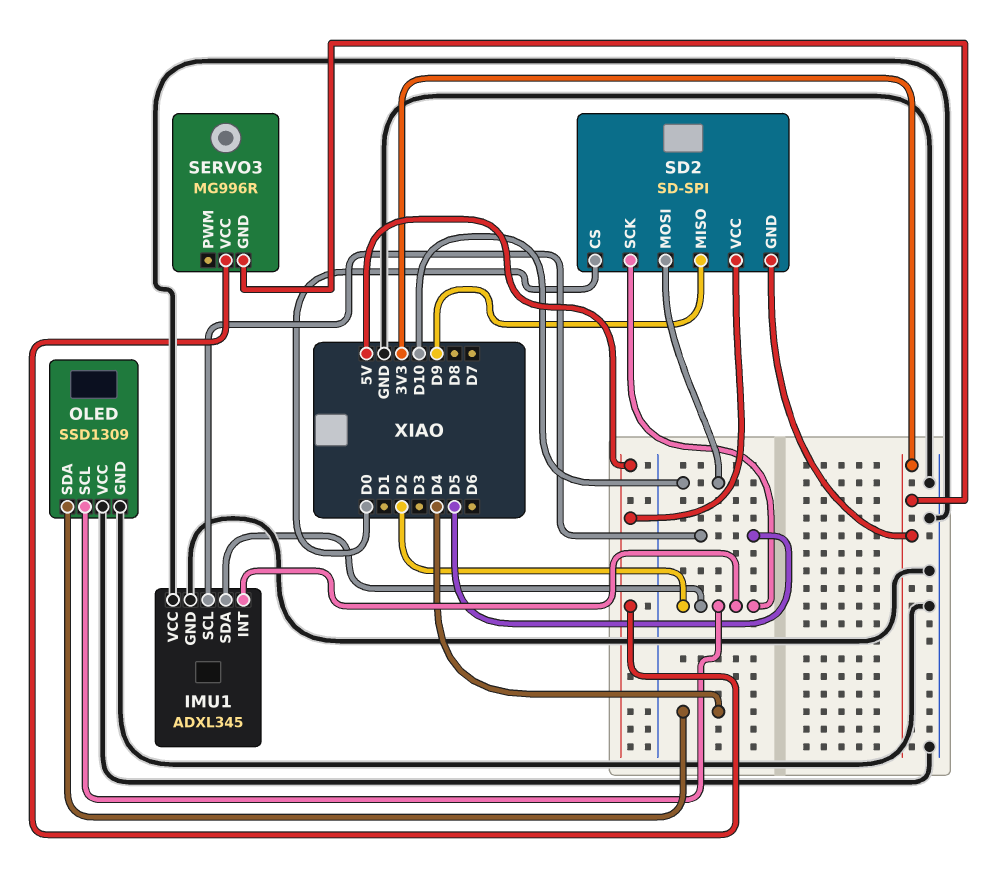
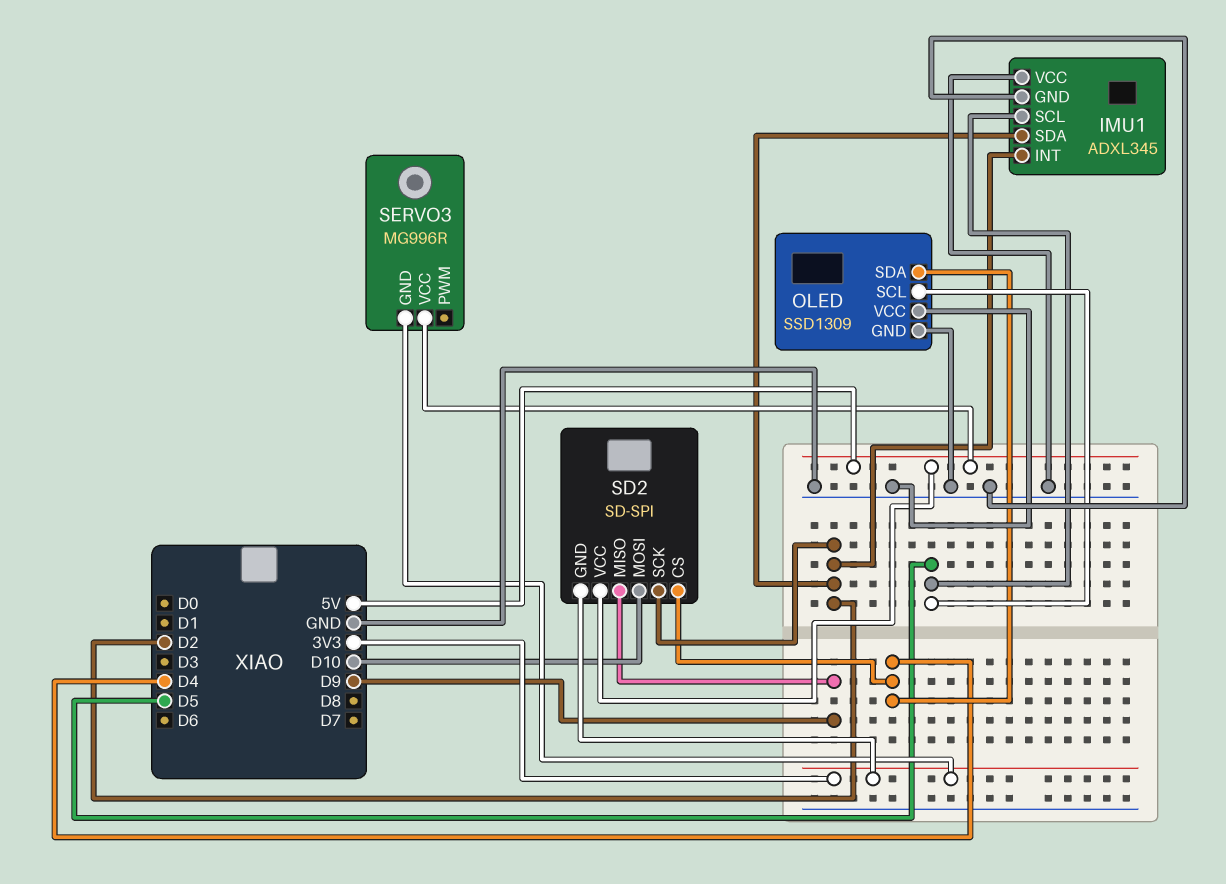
OLED pin SCL: D2 -> D5
SD2 pin CS: D0 -> D4

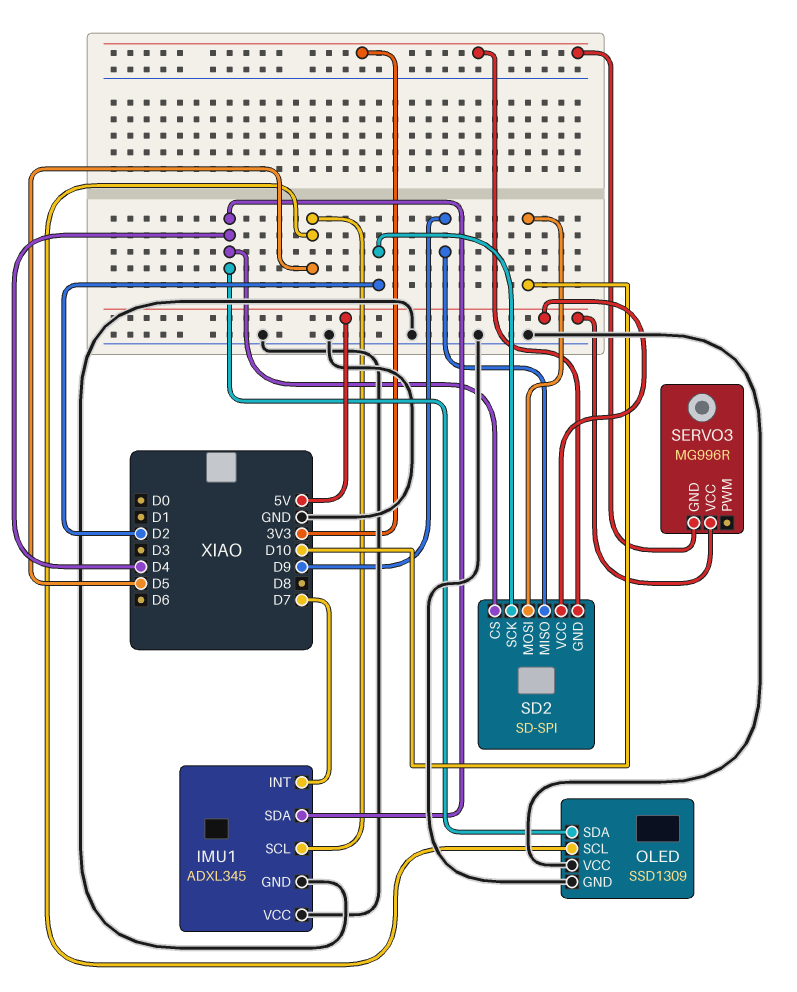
IMU1 pin INT: D2 -> D7
IMU1 pin SDA: D2 -> D4

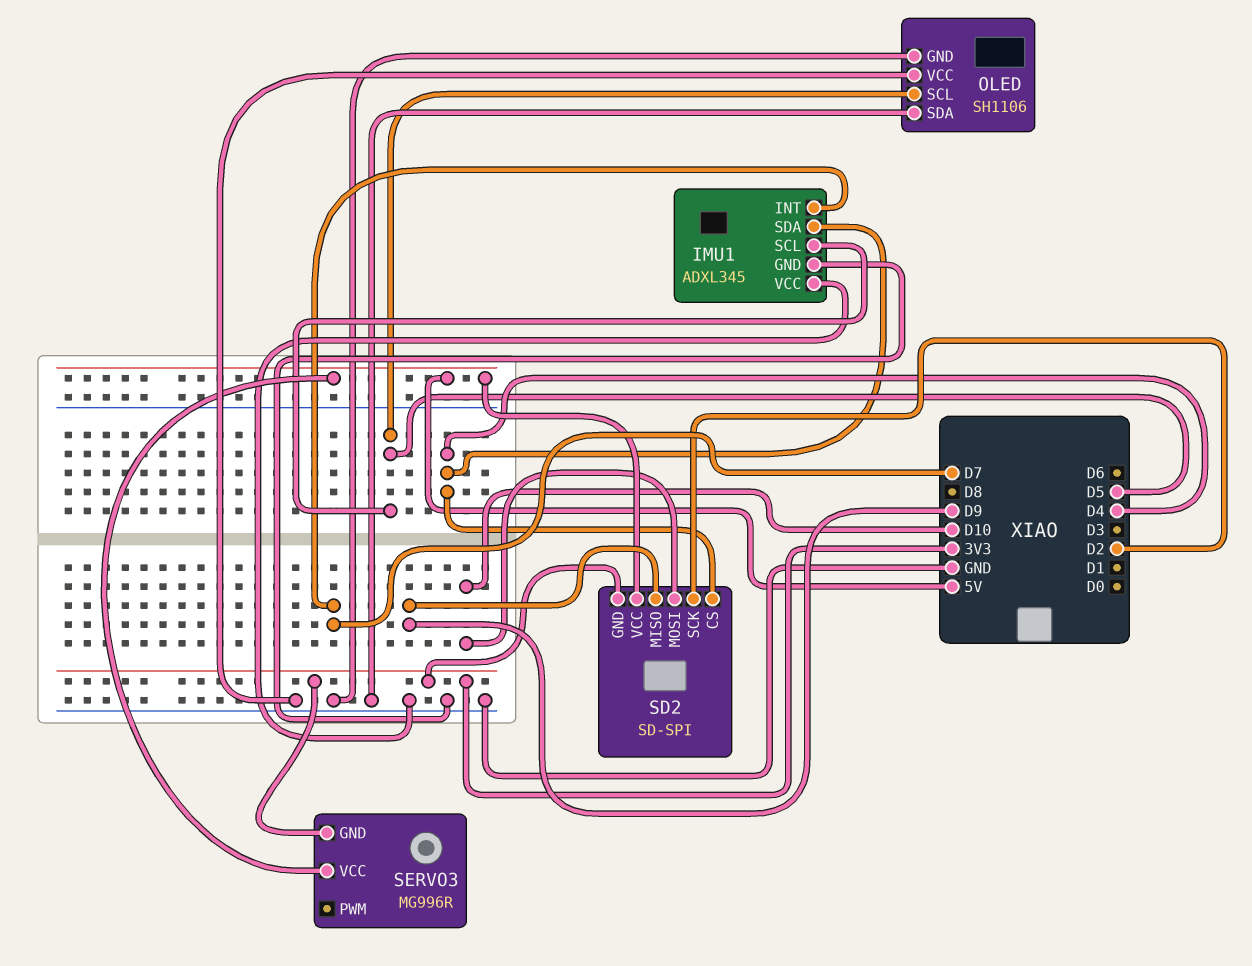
OLED: SSD1309 -> SH1106
OLED pin SDA: D4 -> GND

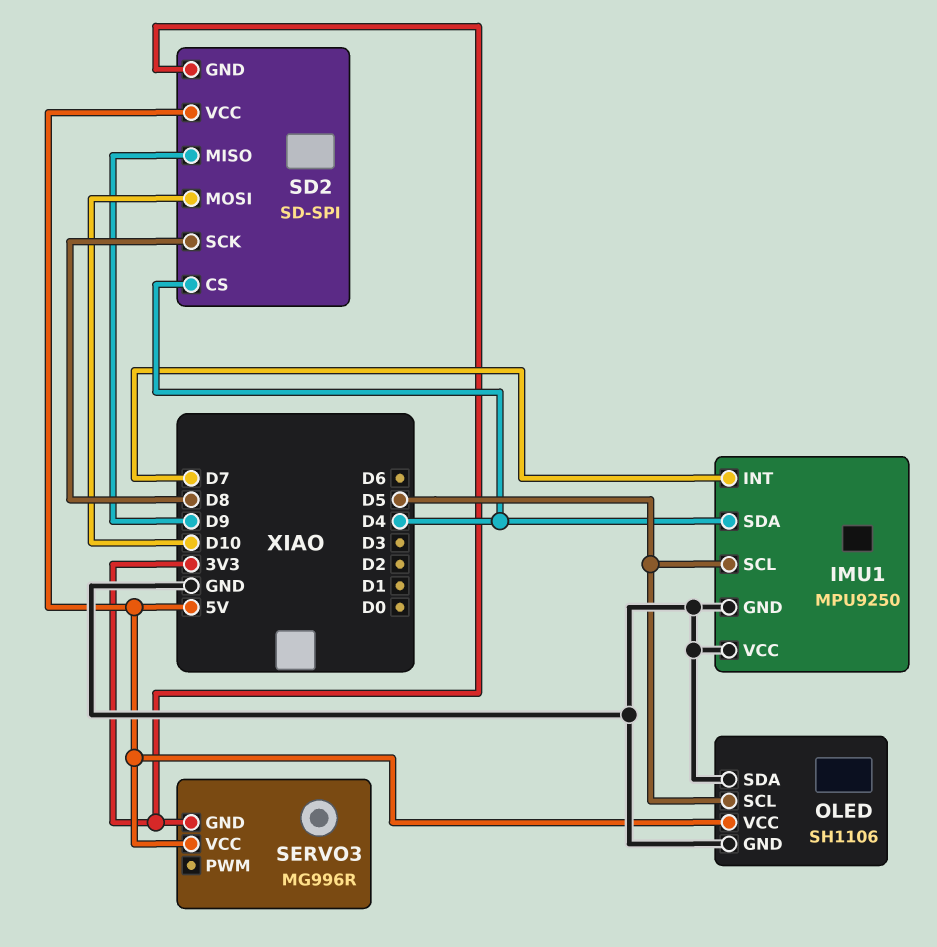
IMU1: ADXL345 -> MPU9250
OLED pin VCC: GND -> 5V
SD2 pin SCK: D2 -> D8

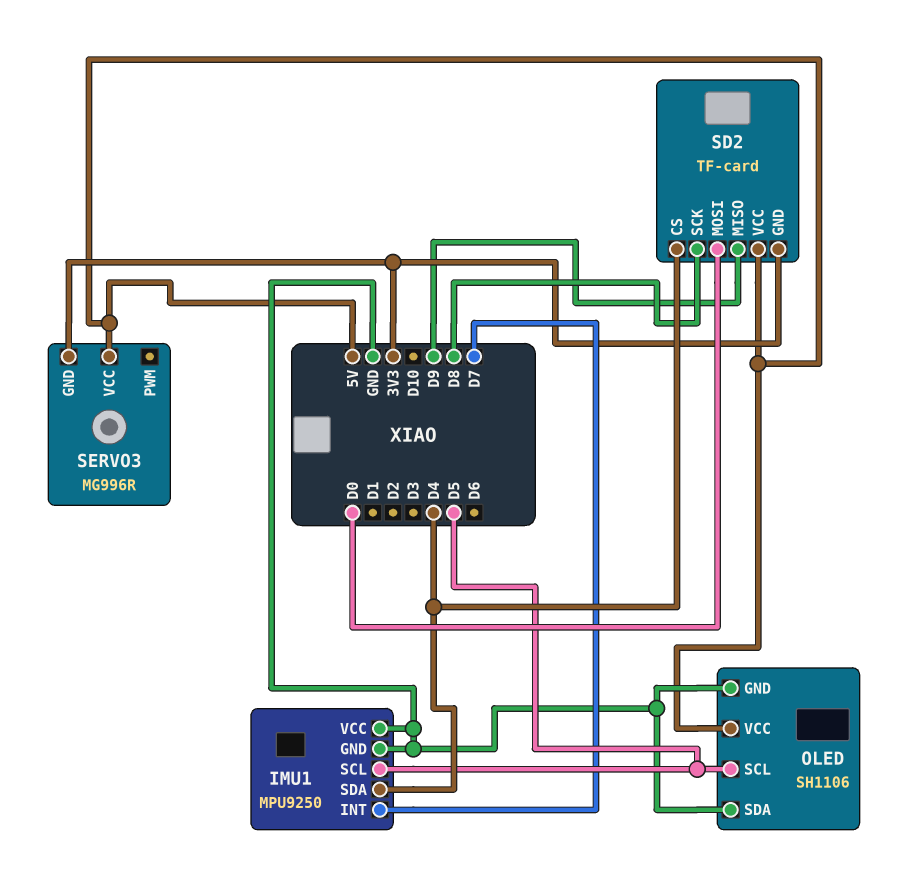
SD2: SD-SPI -> TF-card
SD2 pin MOSI: D10 -> D0

